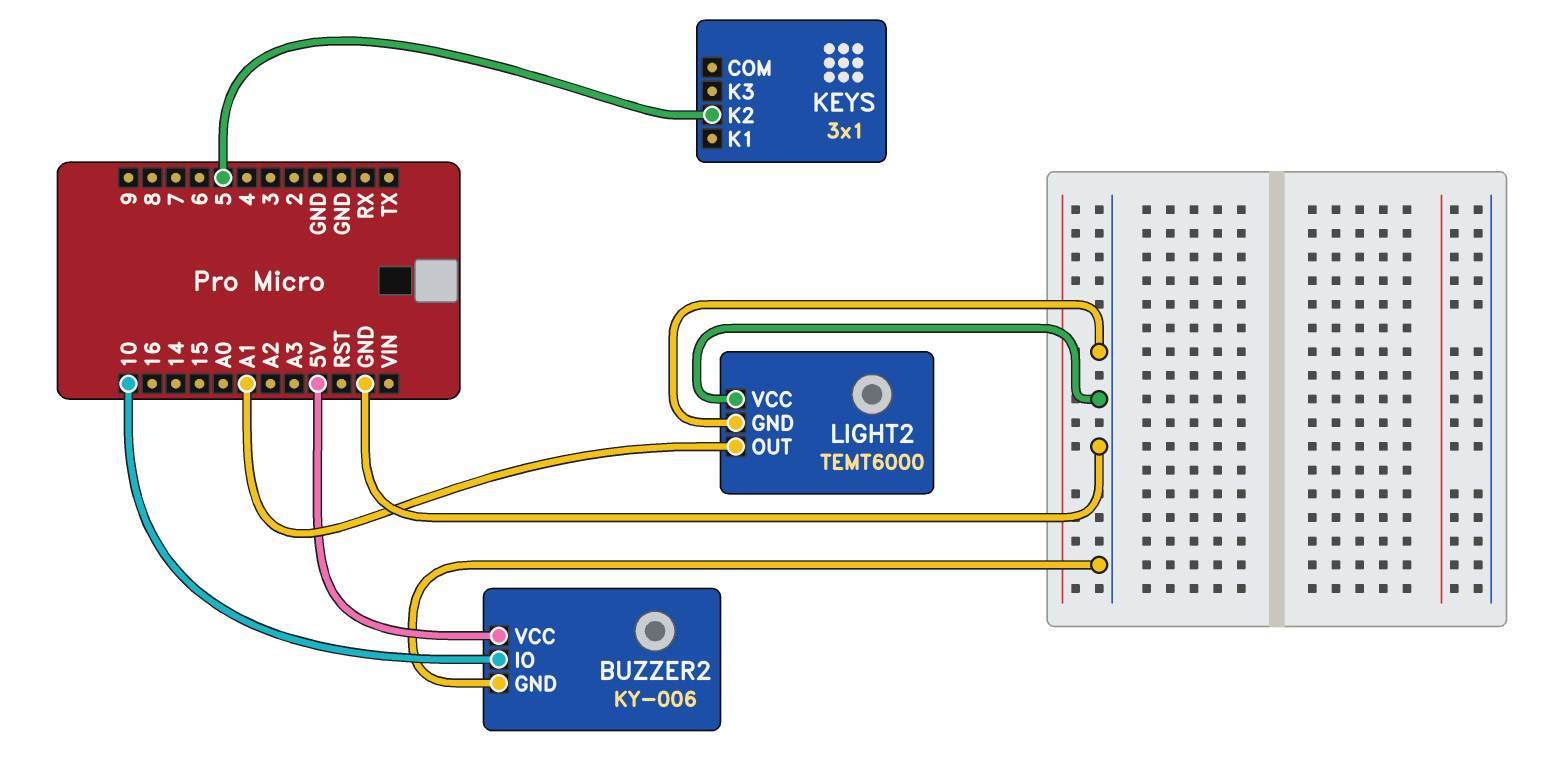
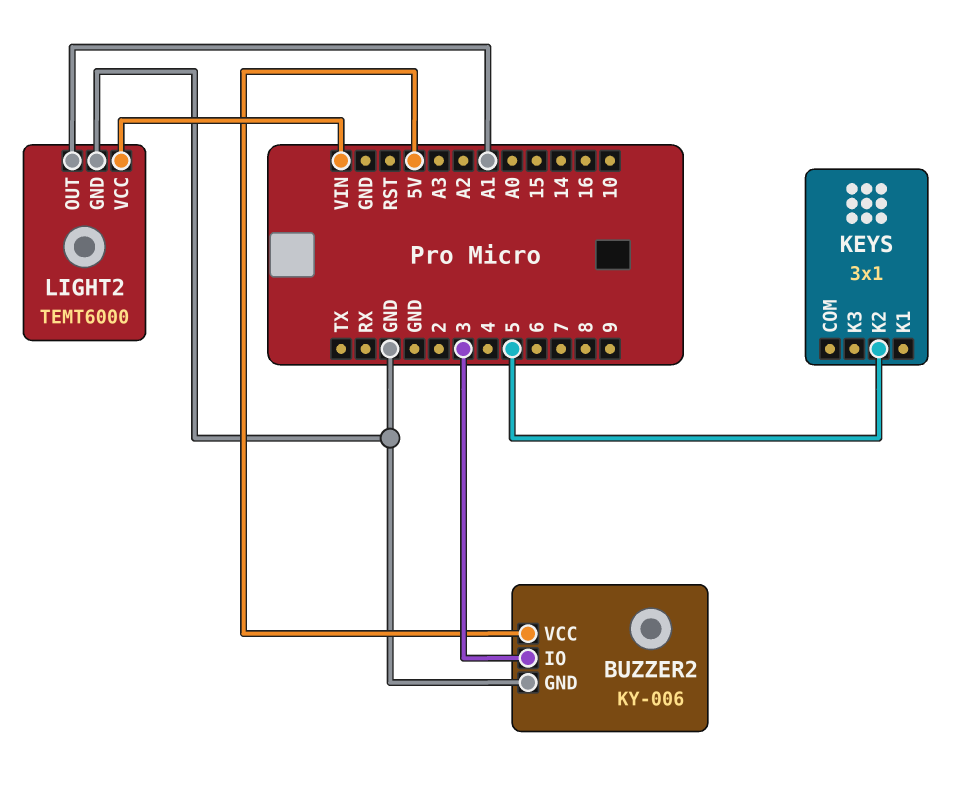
BUZZER2 pin IO: 10 -> 3
LIGHT2 pin VCC: GND -> VIN

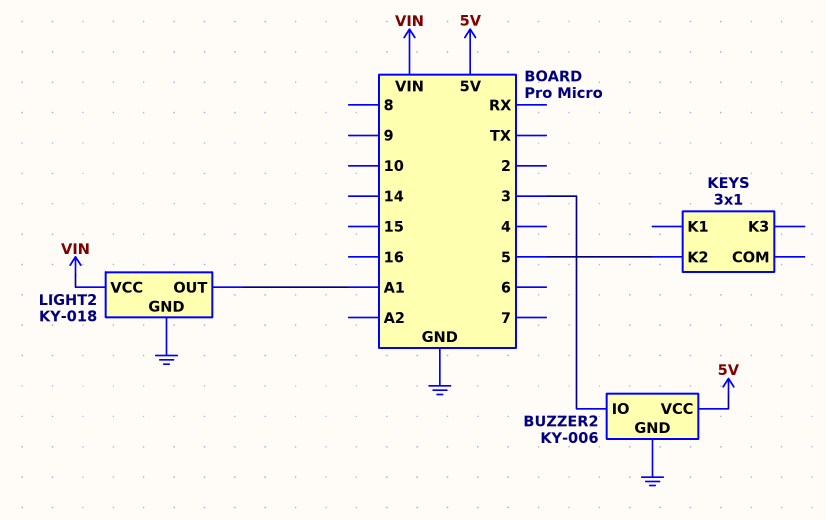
LIGHT2: TEMT6000 -> KY-018

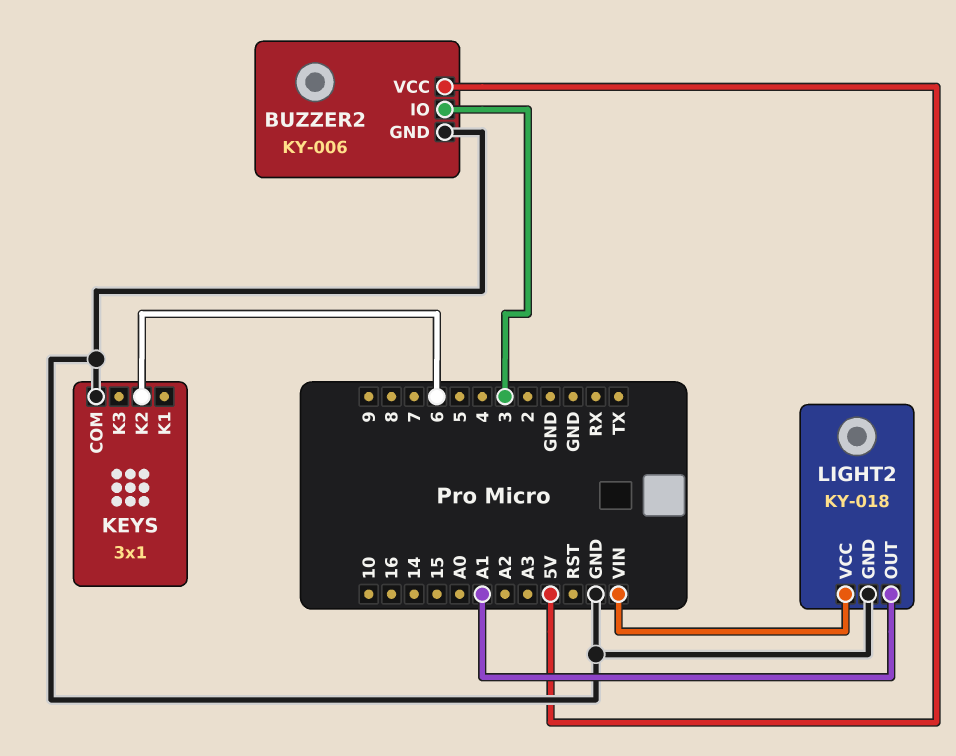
KEYS pin COM: none -> GND
KEYS pin K2: 5 -> 6

